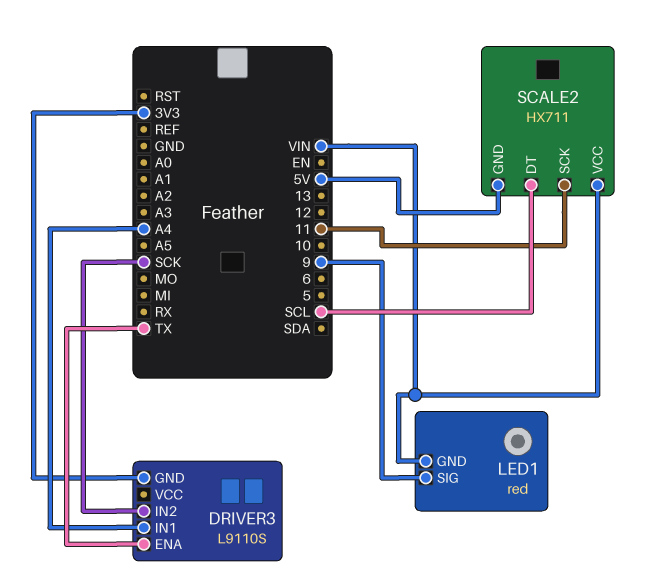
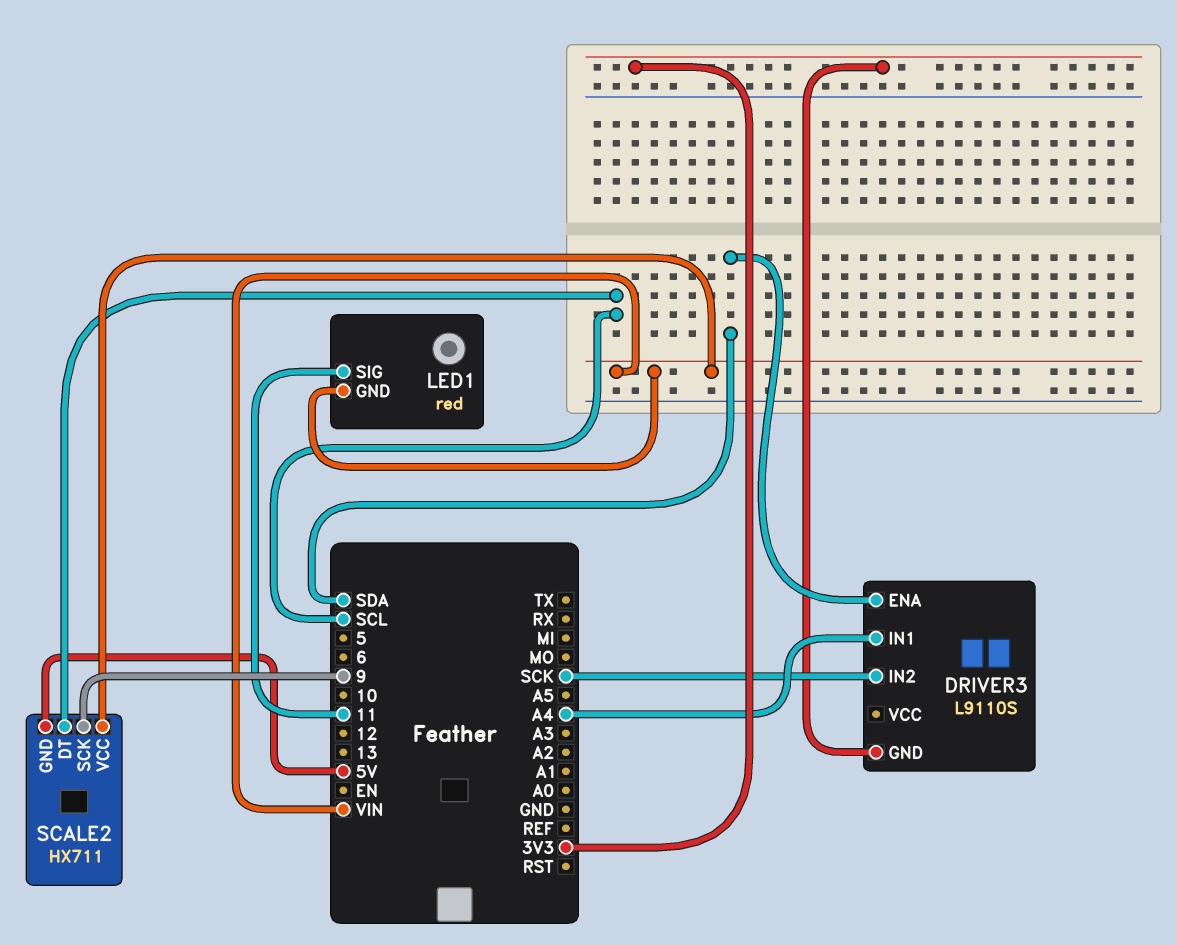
DRIVER3 pin ENA: TX -> SDA
LED1 pin SIG: 9 -> 11
SCALE2 pin SCK: 11 -> 9

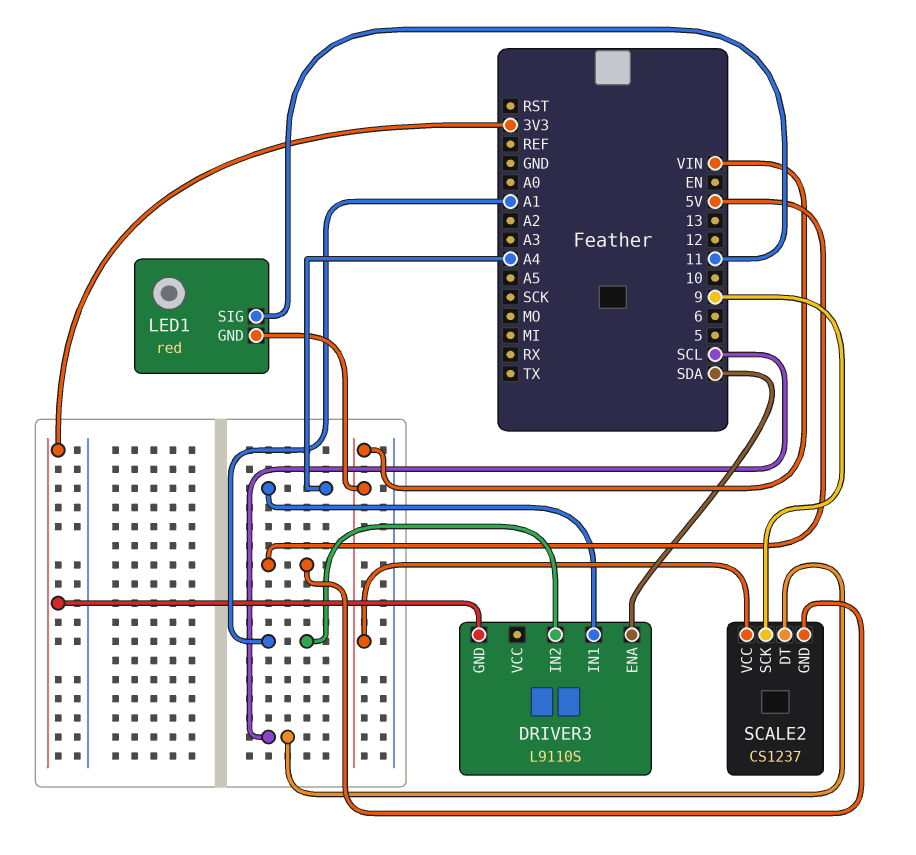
DRIVER3 pin IN2: SCK -> A1
SCALE2: HX711 -> CS1237

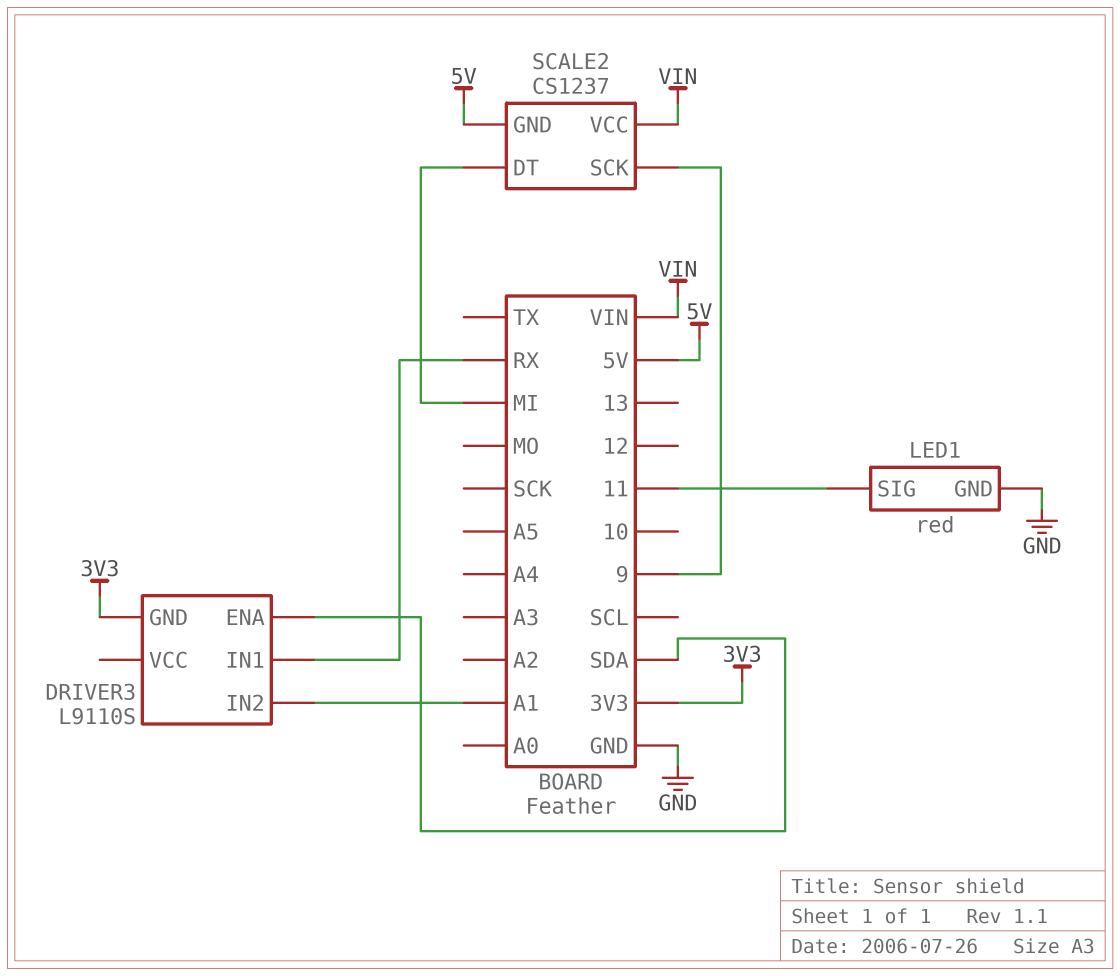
DRIVER3 pin IN1: A4 -> RX
LED1 pin GND: VIN -> GND
SCALE2 pin DT: SCL -> MI

